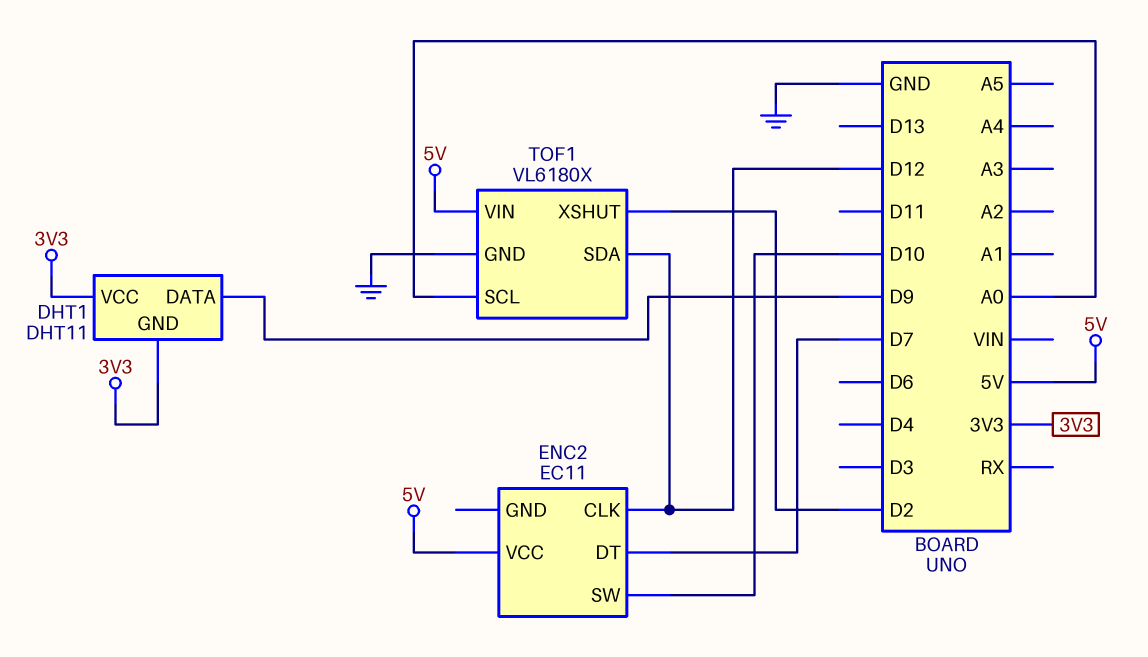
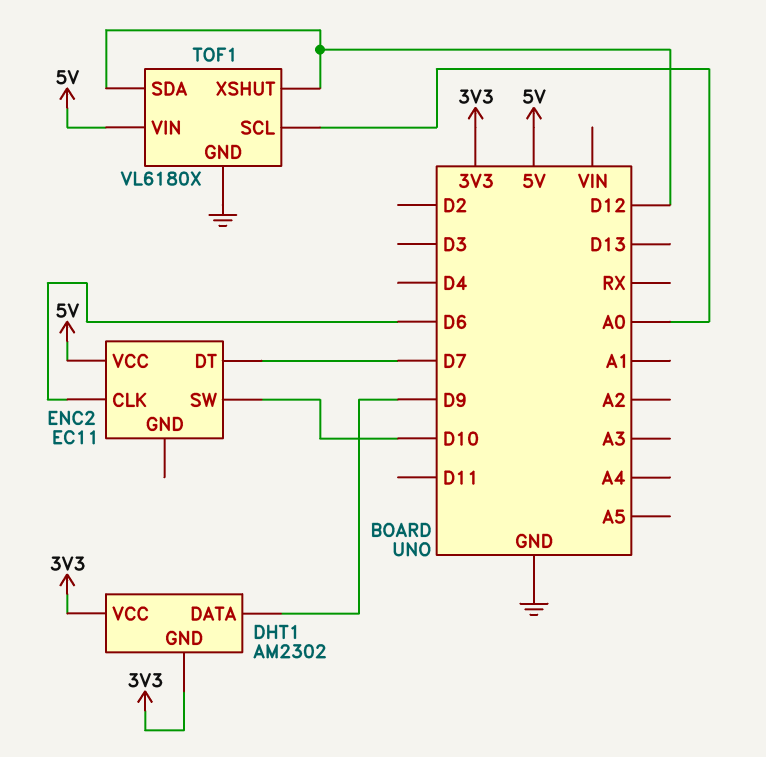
DHT1: DHT11 -> AM2302
ENC2 pin CLK: D12 -> D6
TOF1 pin XSHUT: D2 -> D12

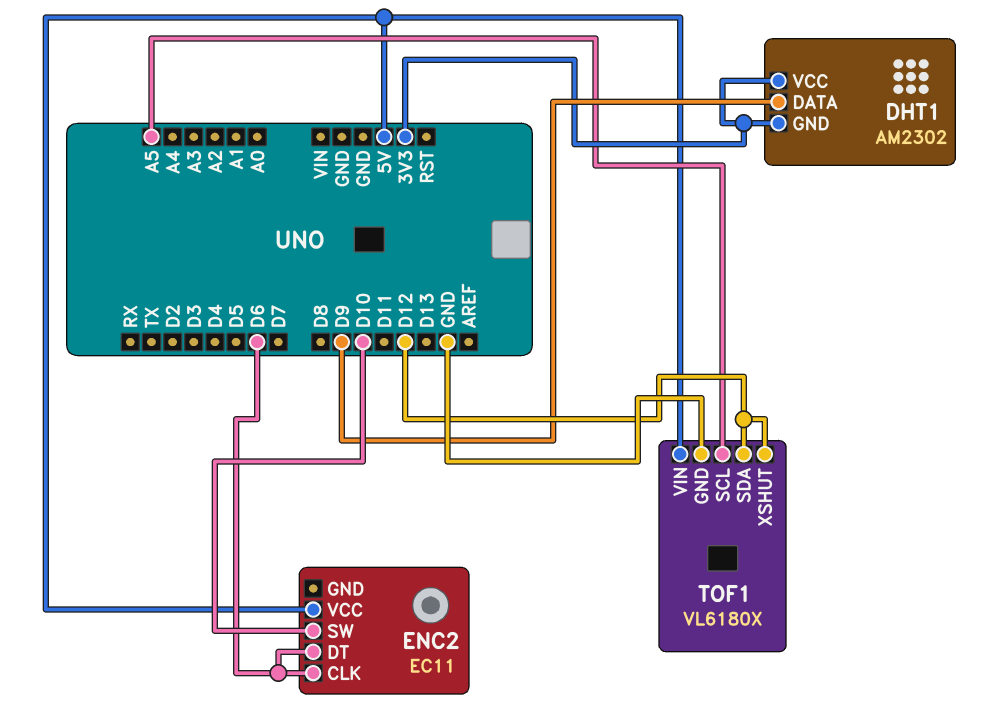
ENC2 pin DT: D7 -> D6
TOF1 pin SCL: A0 -> A5

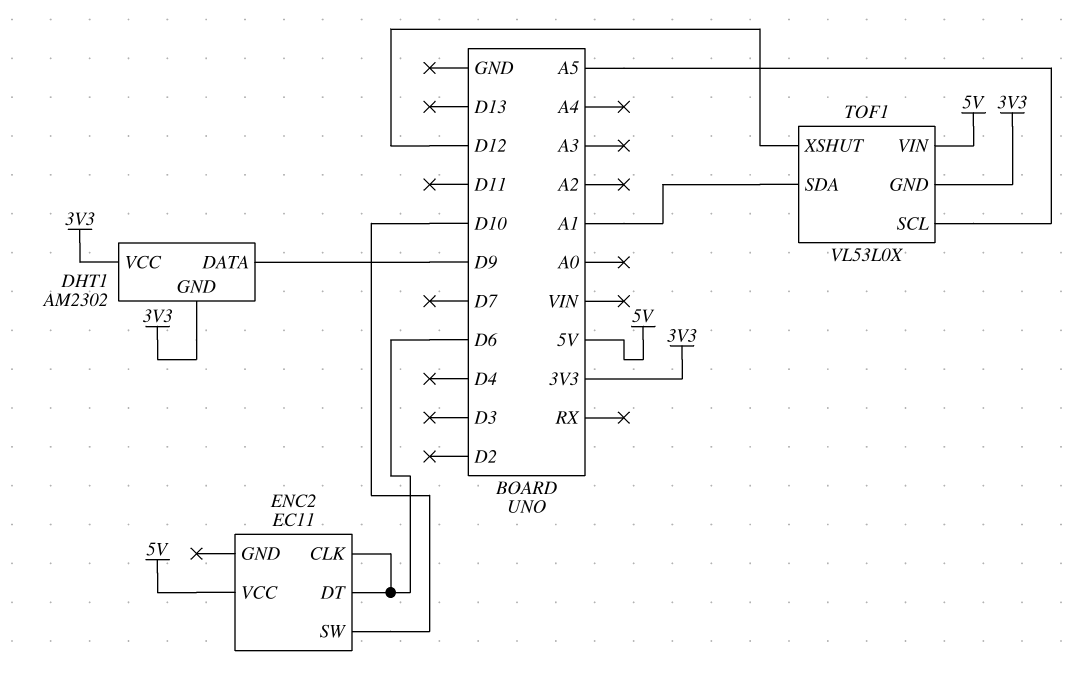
TOF1: VL6180X -> VL53L0X
TOF1 pin GND: GND -> 3V3
TOF1 pin SDA: D12 -> A1

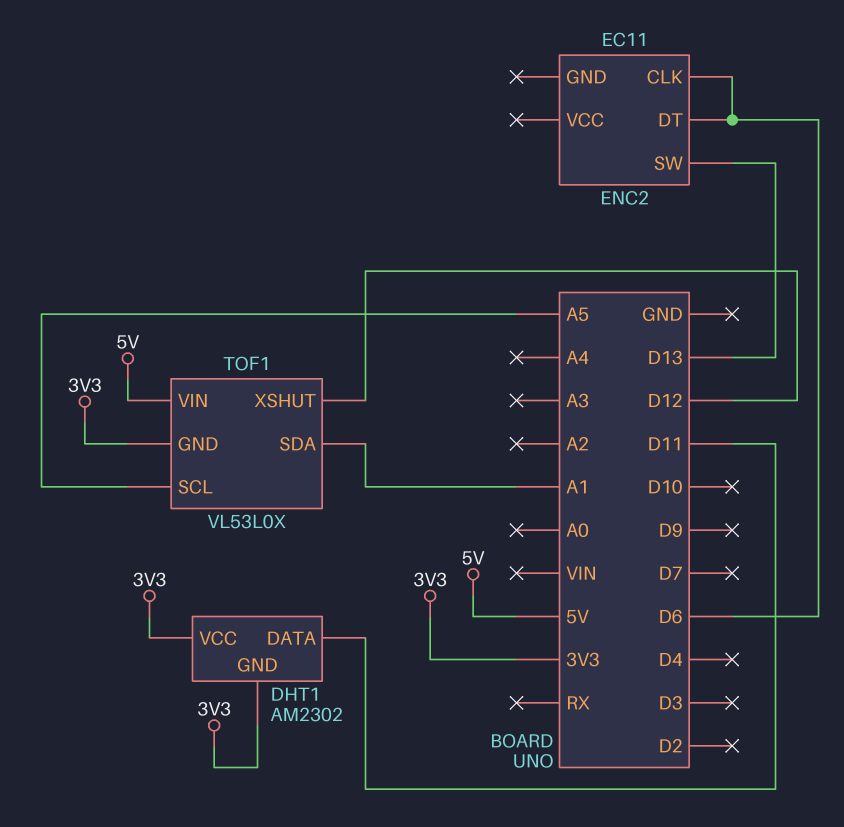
DHT1 pin DATA: D9 -> D11
ENC2 pin SW: D10 -> D13
ENC2 pin VCC: 5V -> none

